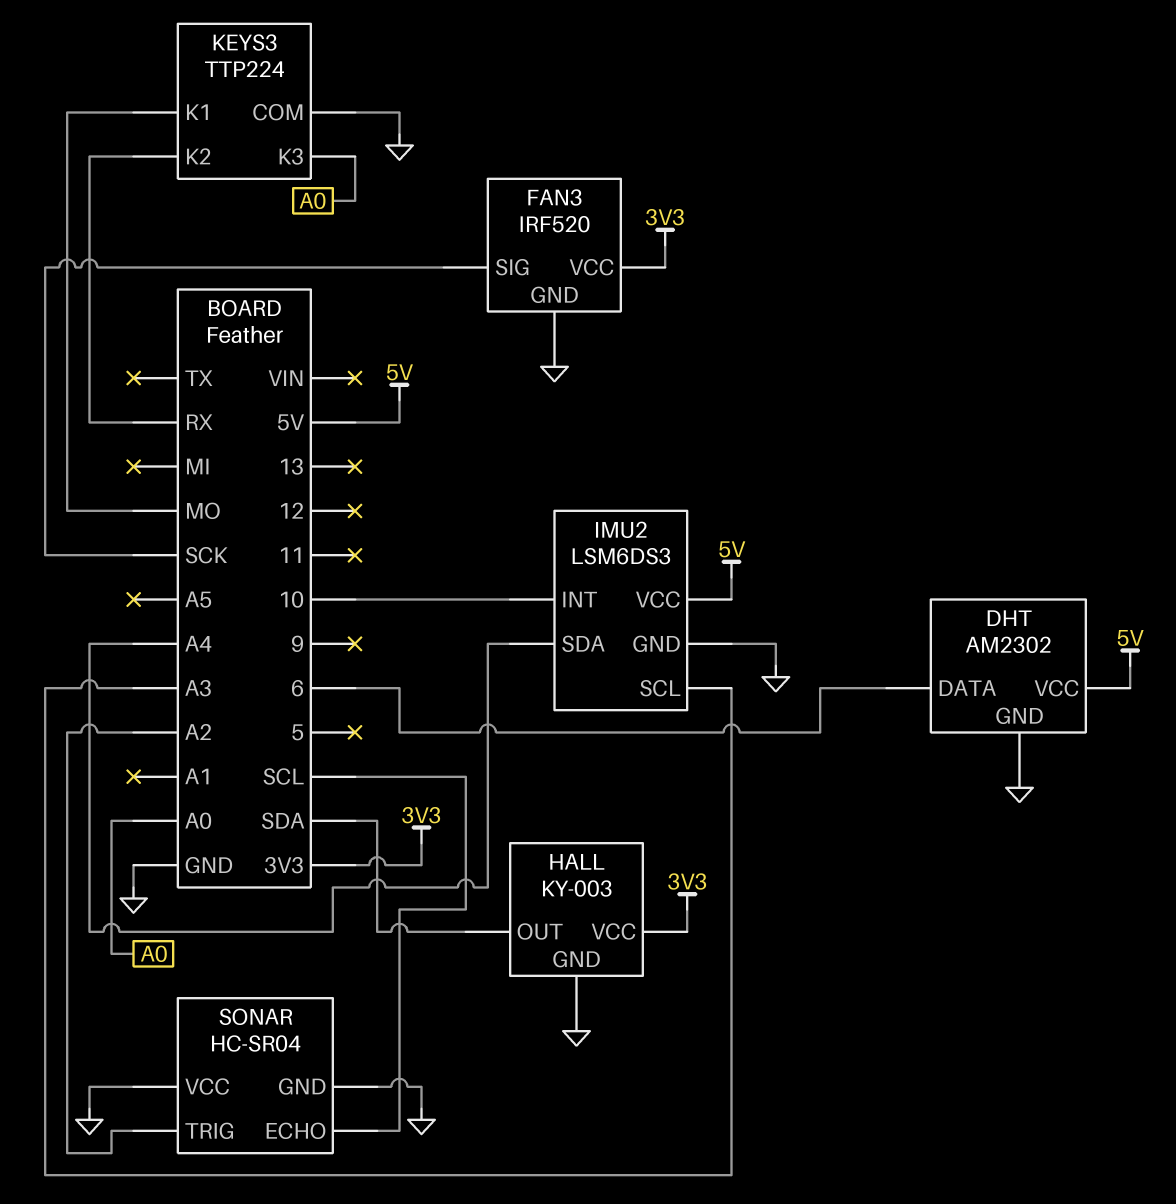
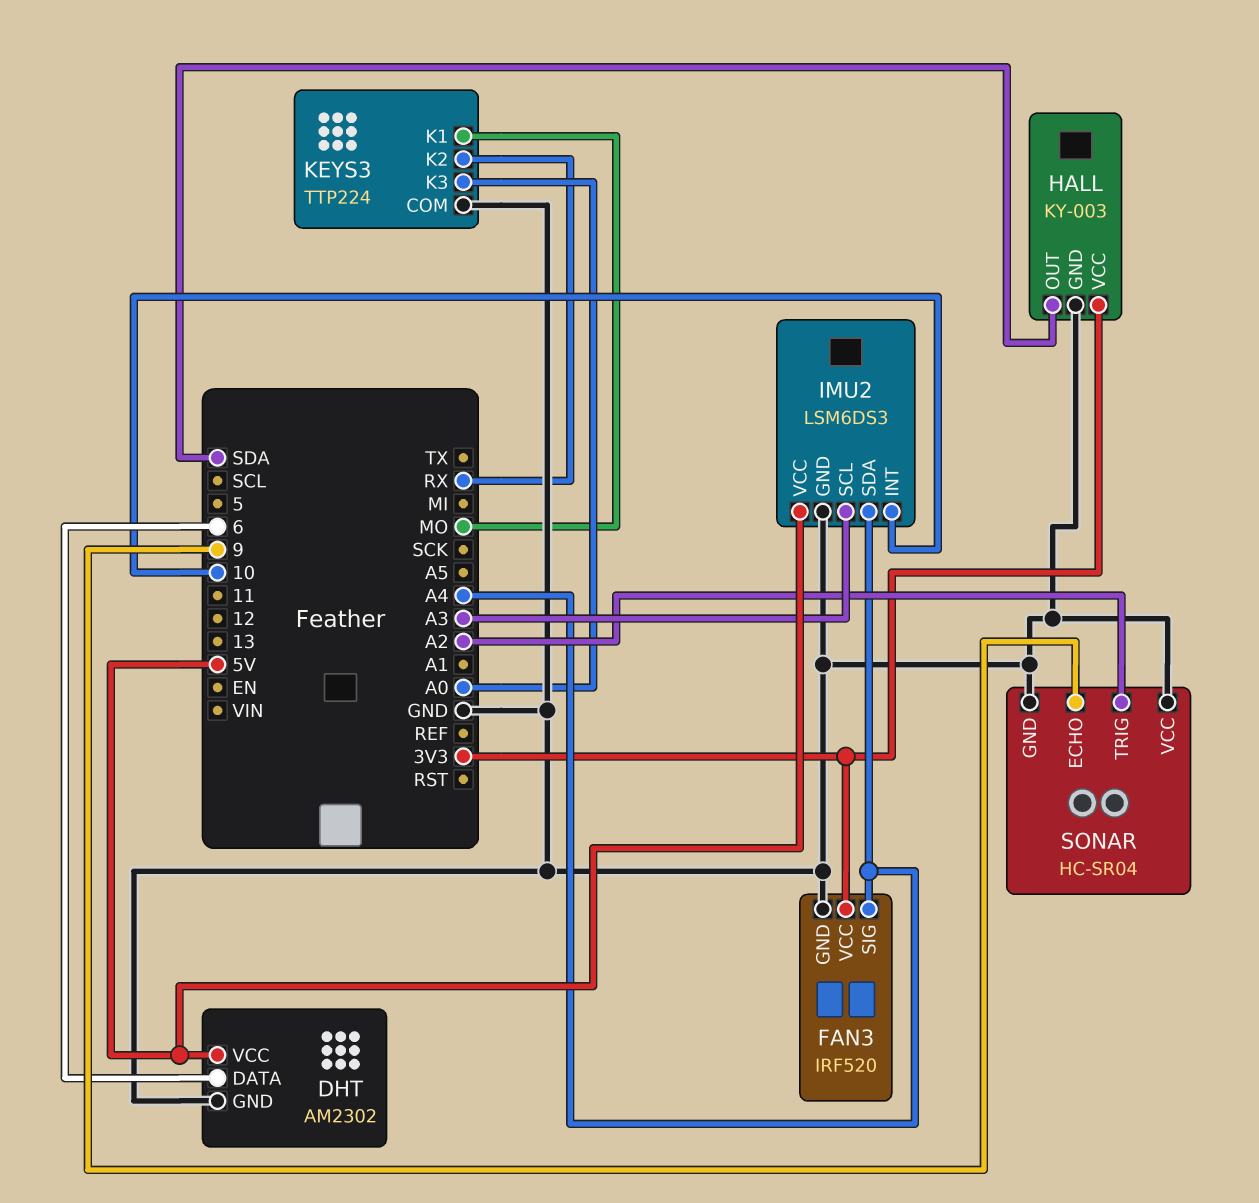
FAN3 pin SIG: SCK -> A4
SONAR pin ECHO: SCL -> 9

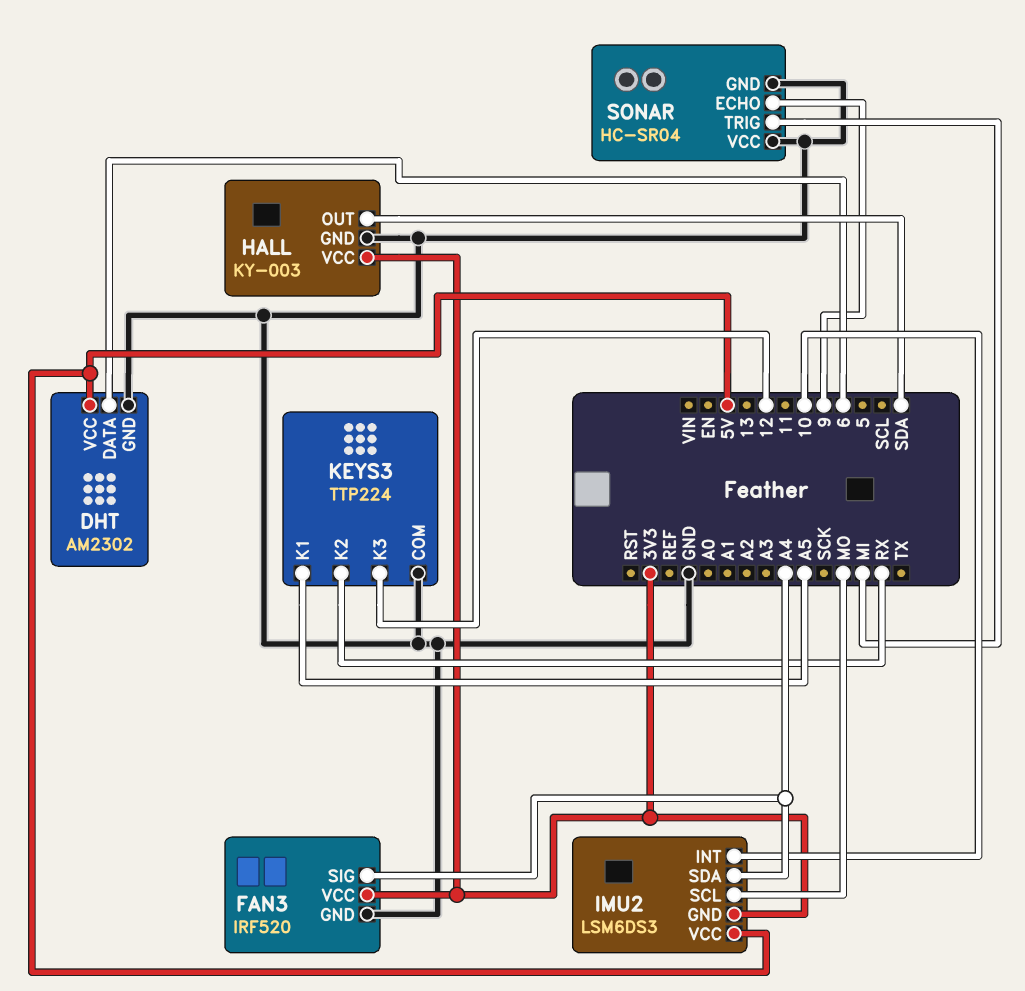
IMU2 pin GND: GND -> 3V3
IMU2 pin SCL: A3 -> MO
KEYS3 pin K1: MO -> A5
KEYS3 pin K3: A0 -> 12
SONAR pin TRIG: A2 -> MI

